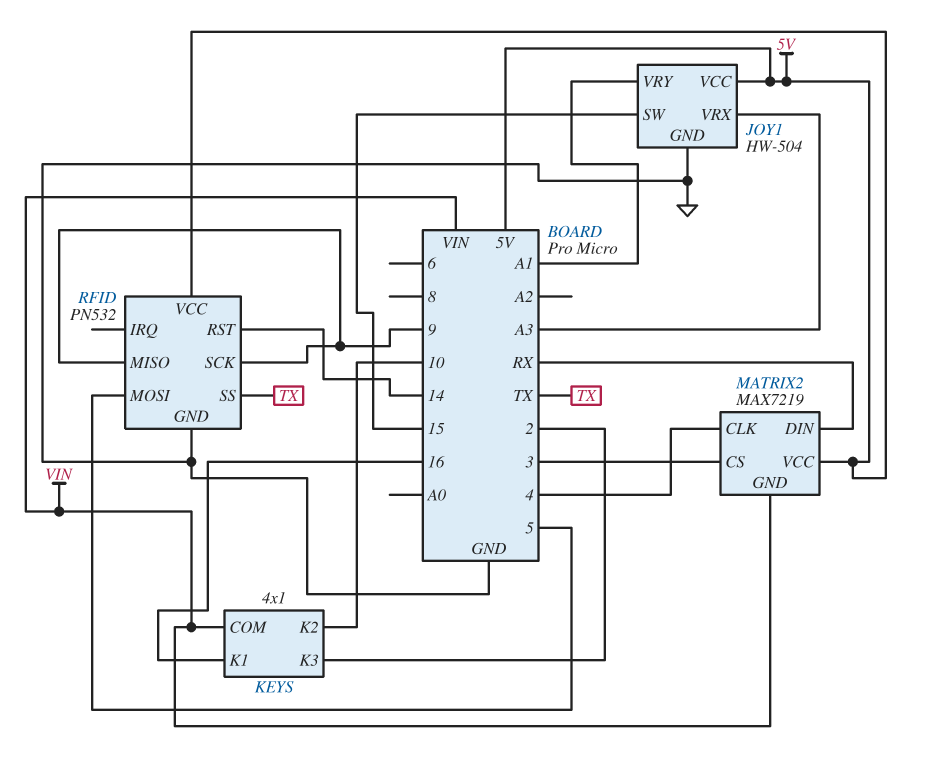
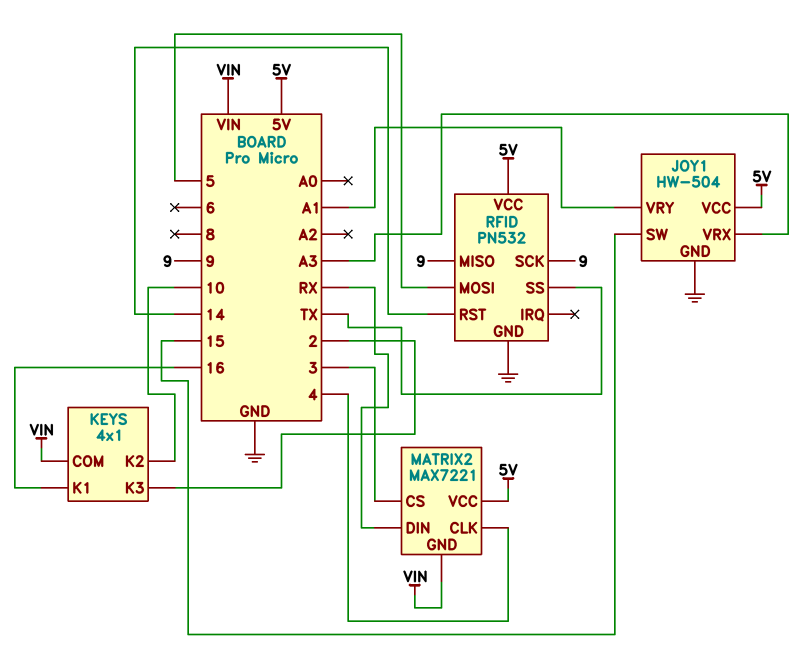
MATRIX2: MAX7219 -> MAX7221

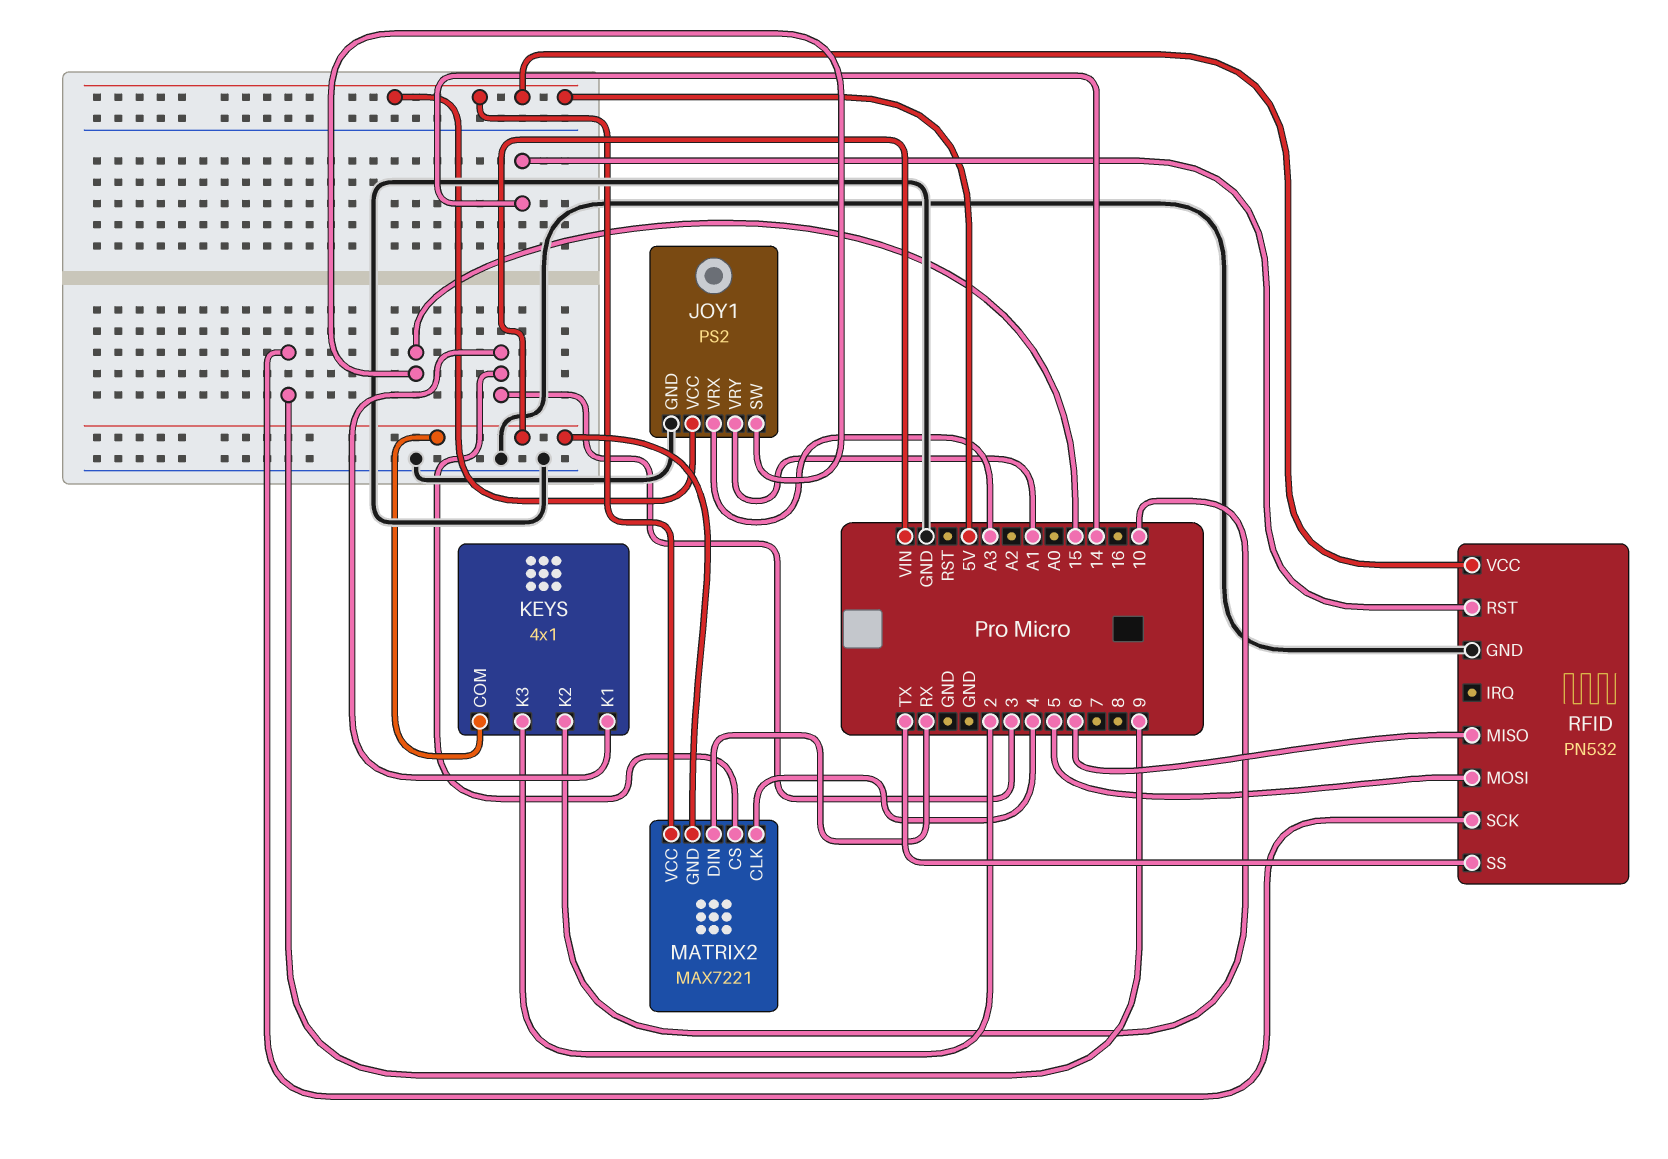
JOY1: HW-504 -> PS2
KEYS pin K1: 16 -> 3
RFID pin MISO: 9 -> 6

